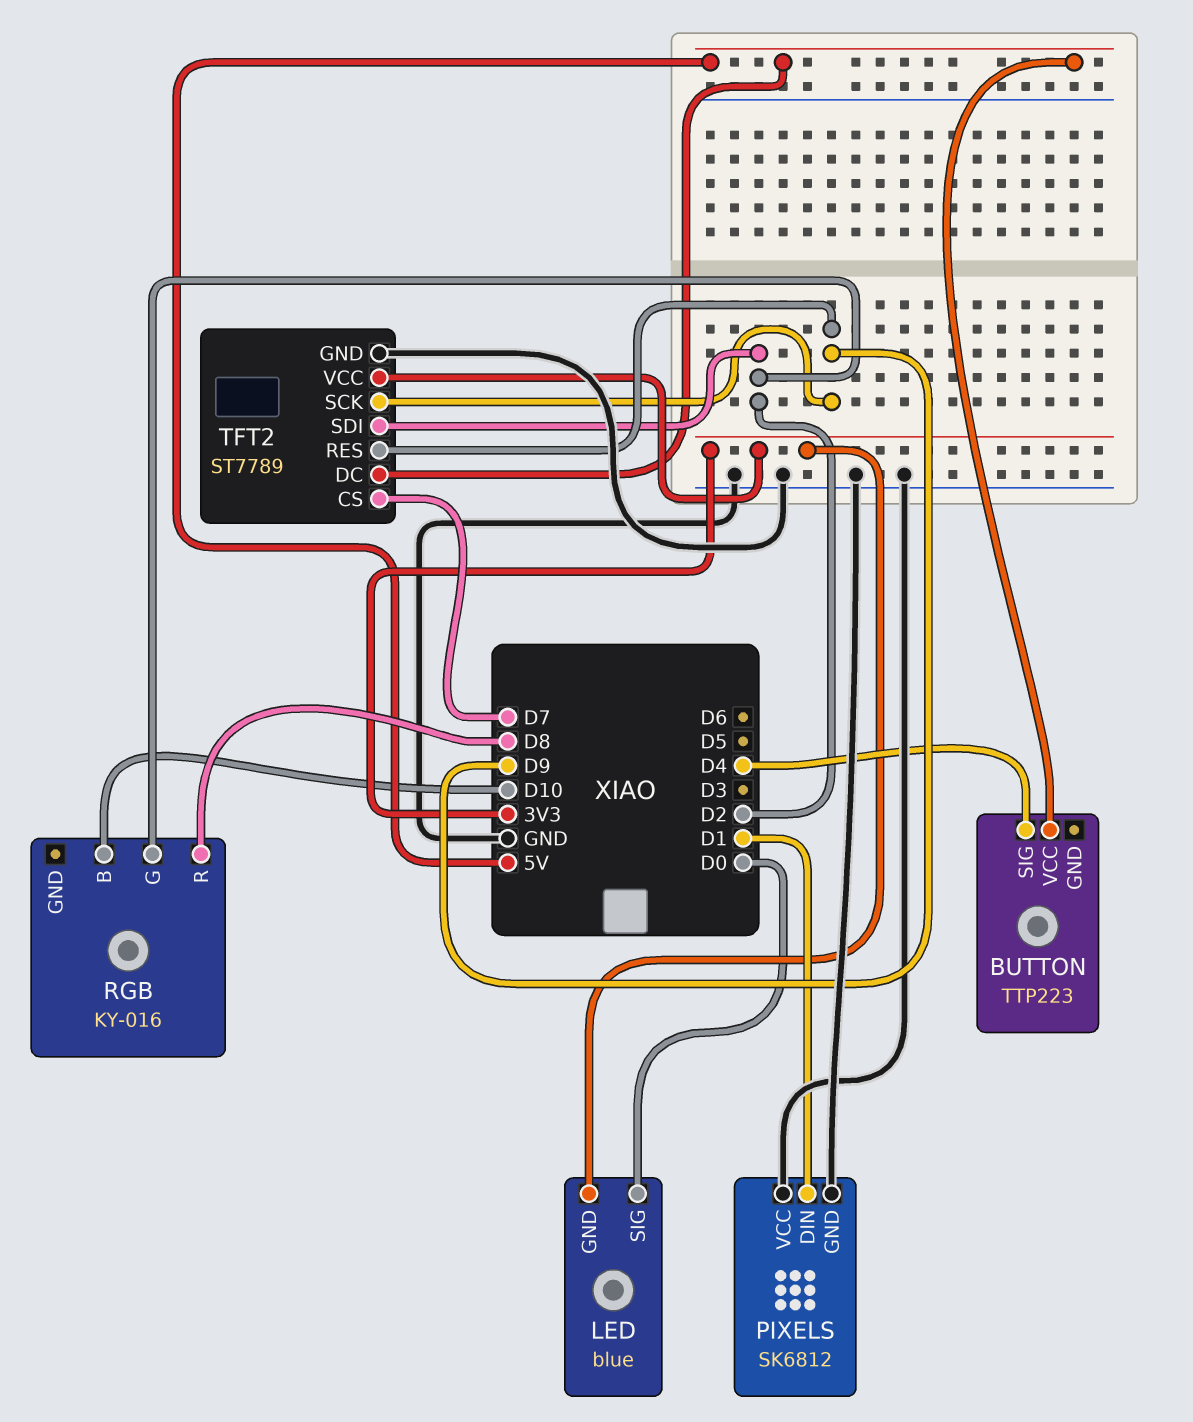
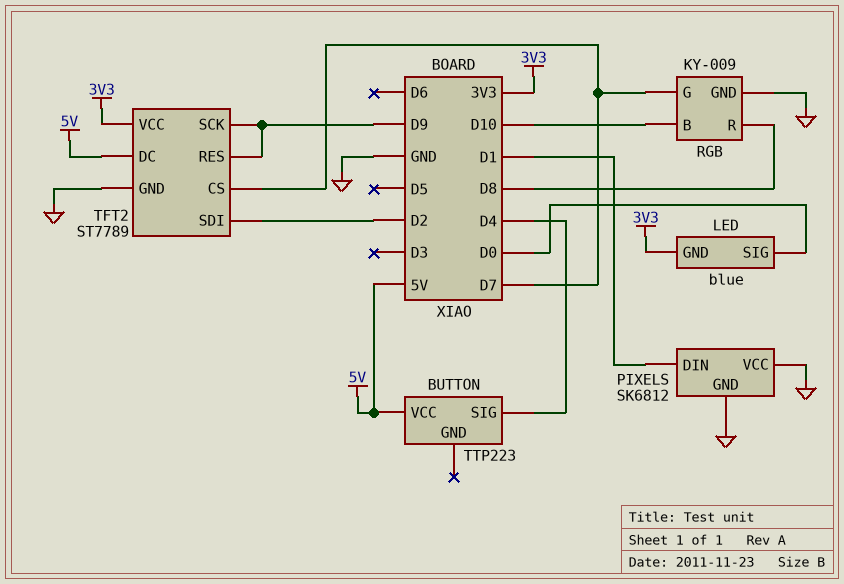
RGB: KY-016 -> KY-009
RGB pin G: D2 -> D7
RGB pin GND: none -> GND

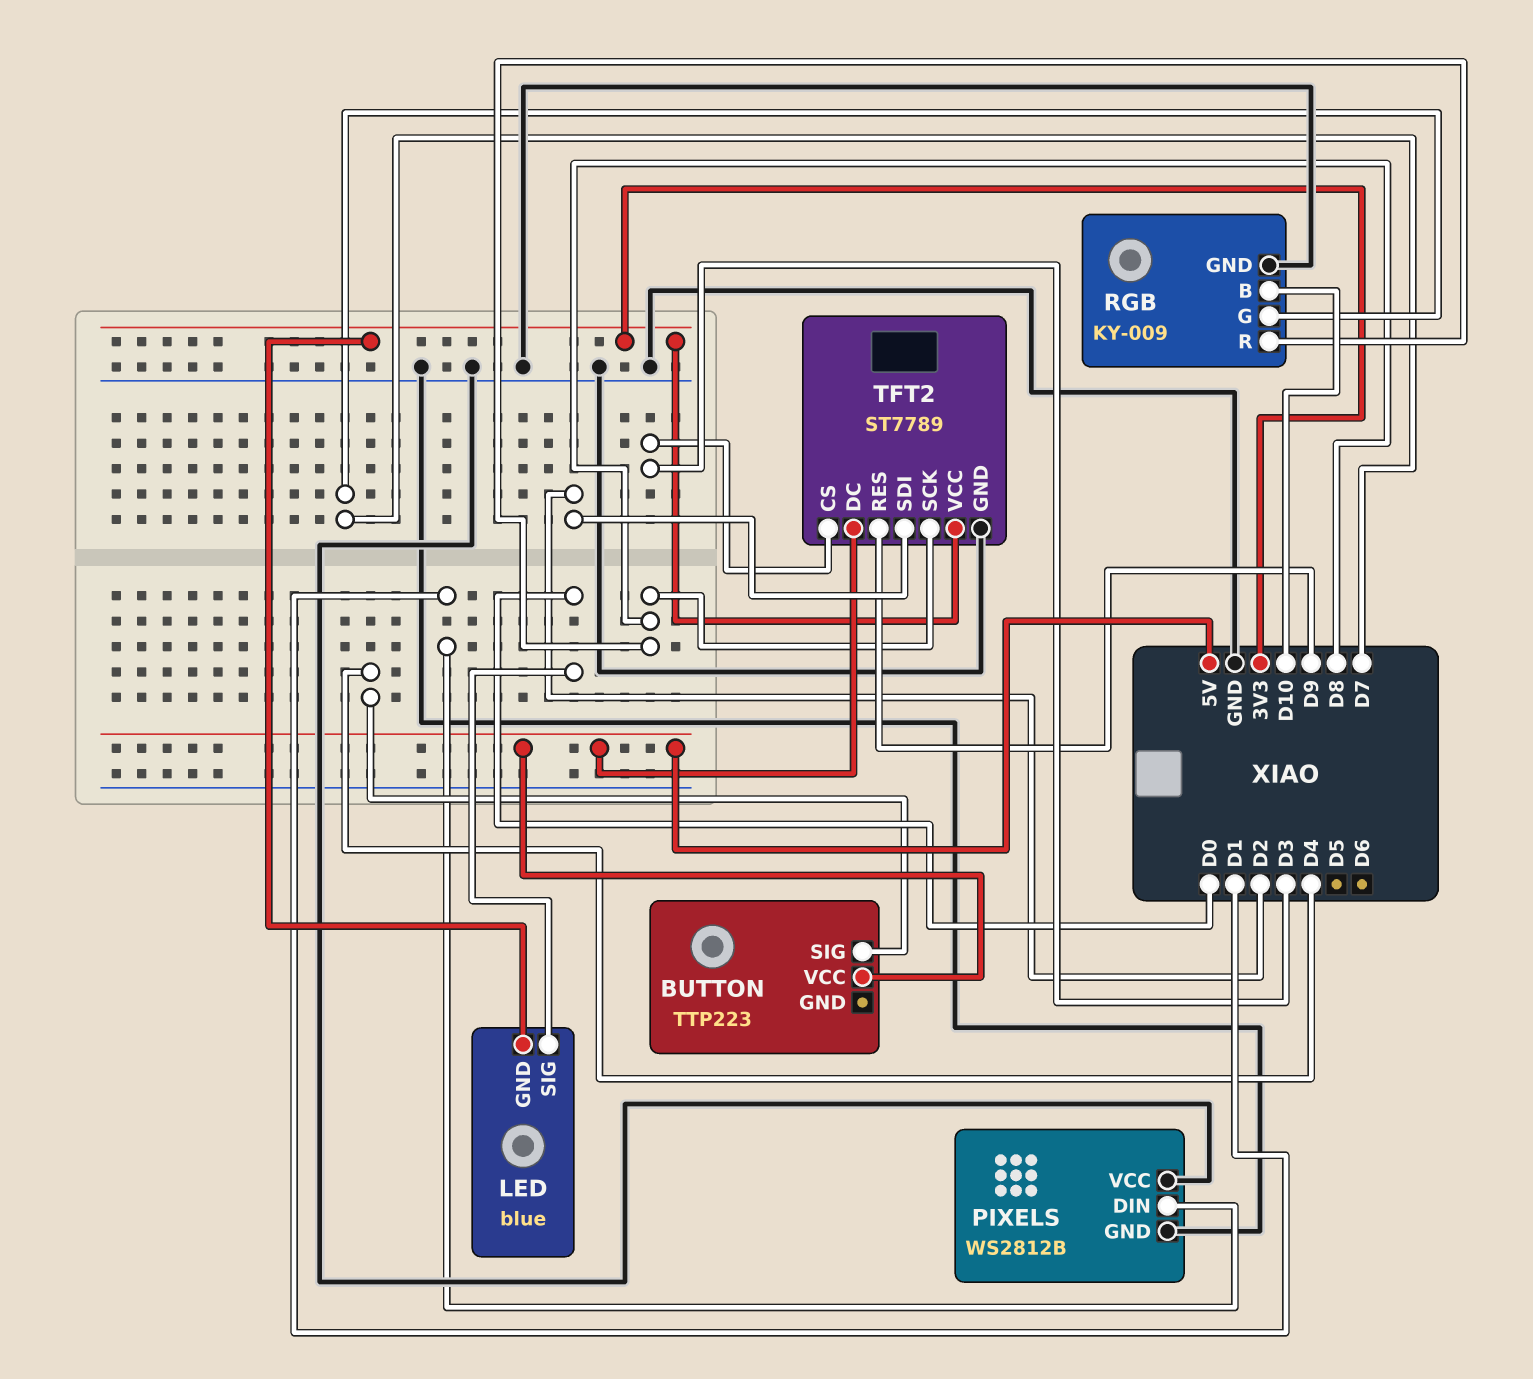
PIXELS: SK6812 -> WS2812B
TFT2 pin CS: D7 -> D3
TFT2 pin SCK: D9 -> D8

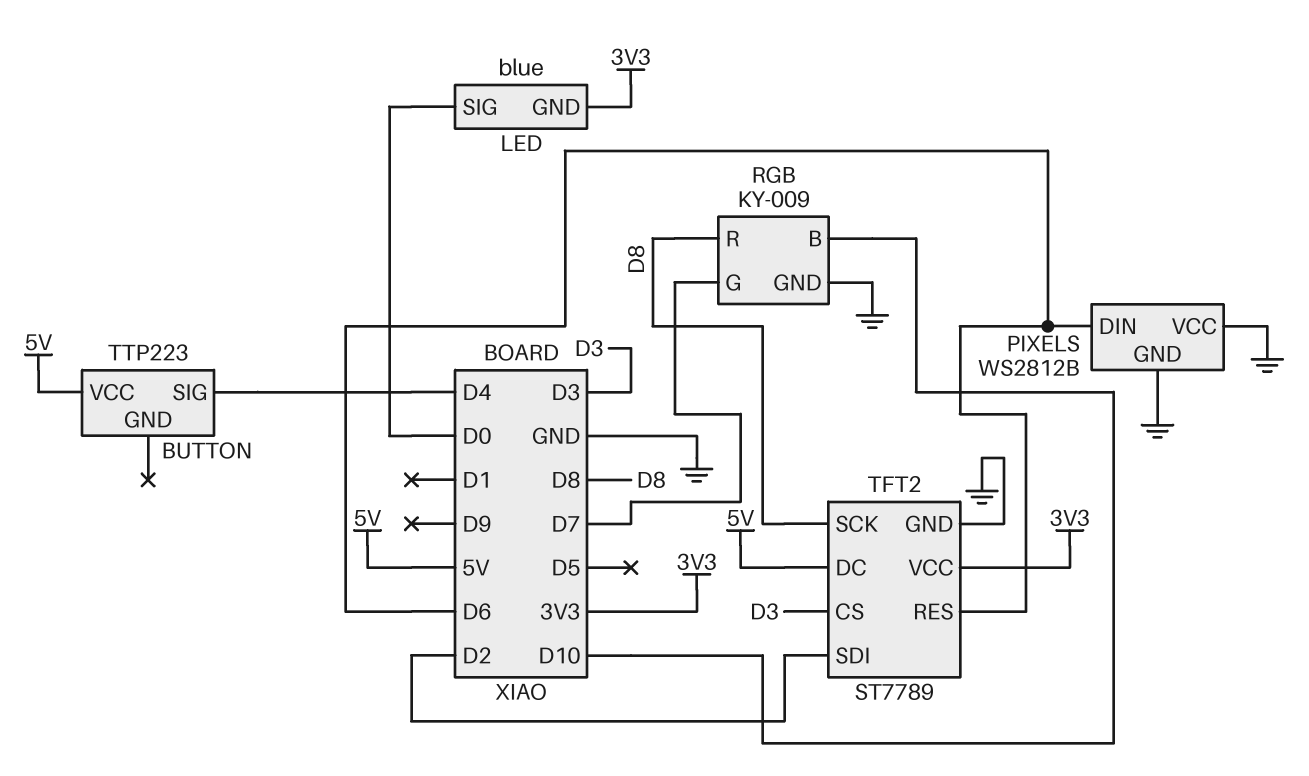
PIXELS pin DIN: D1 -> D6
TFT2 pin RES: D9 -> D6

